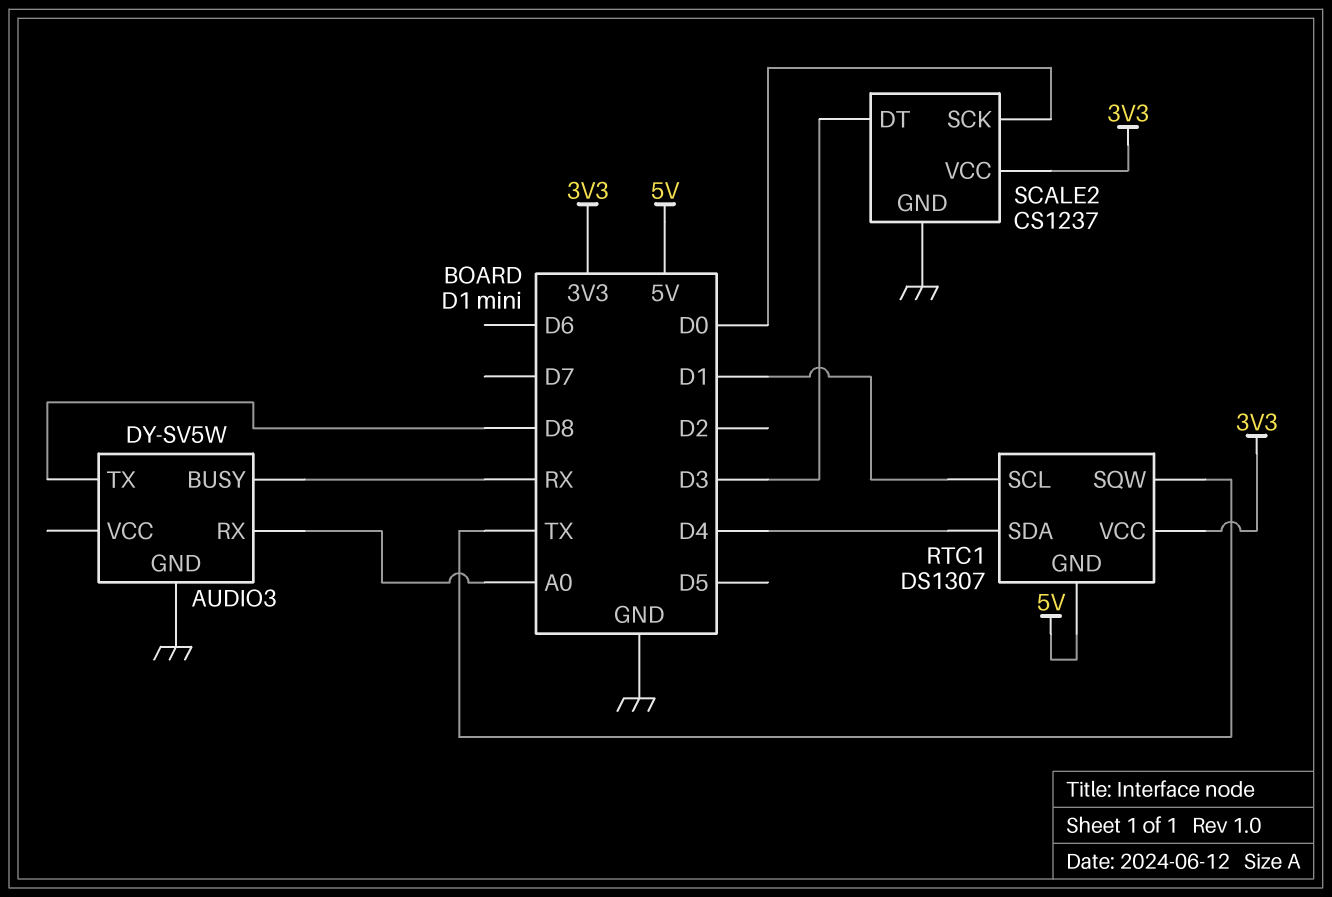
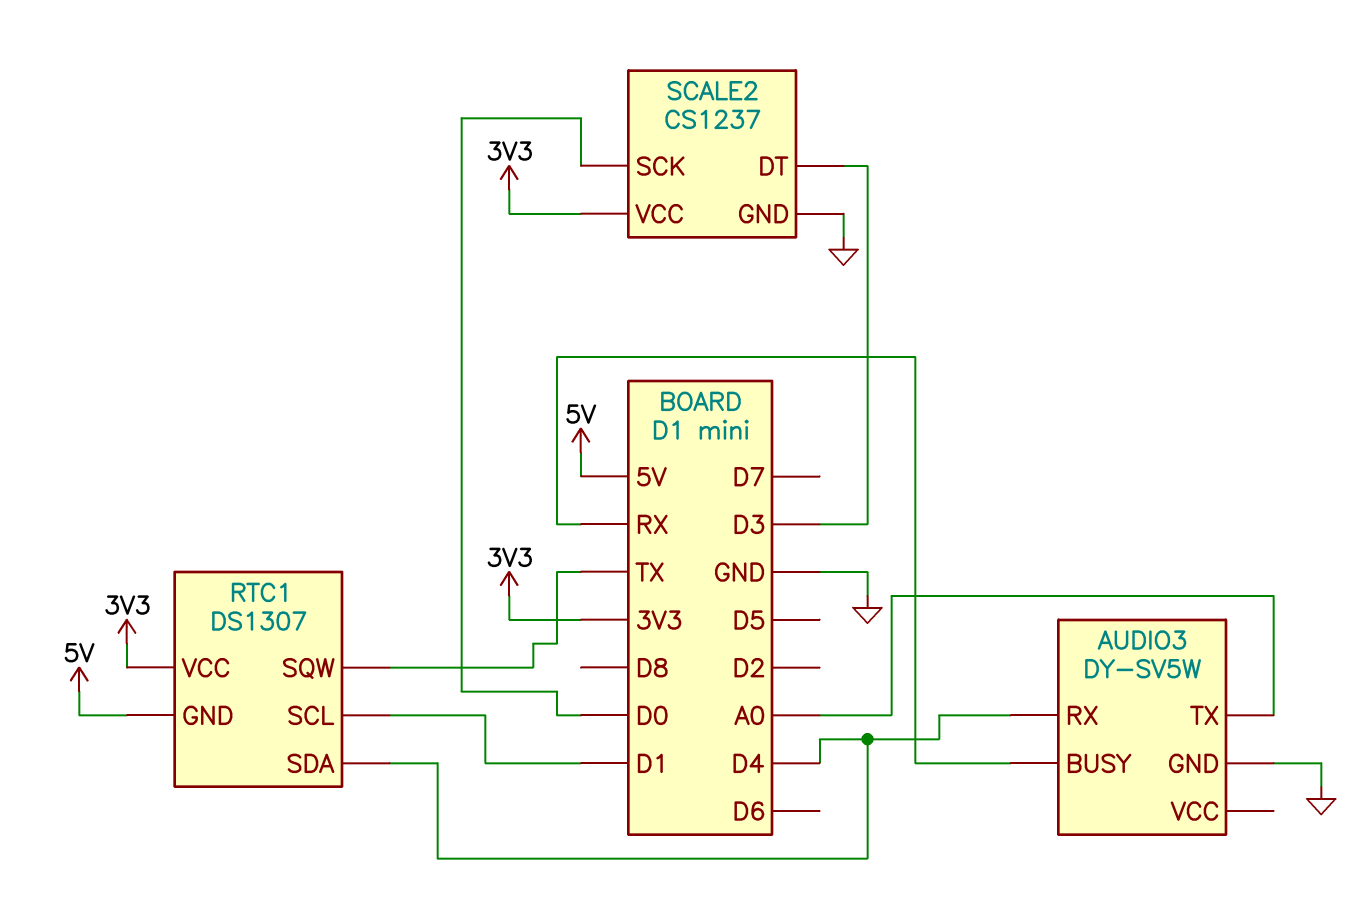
AUDIO3 pin RX: A0 -> D4
AUDIO3 pin TX: D8 -> A0

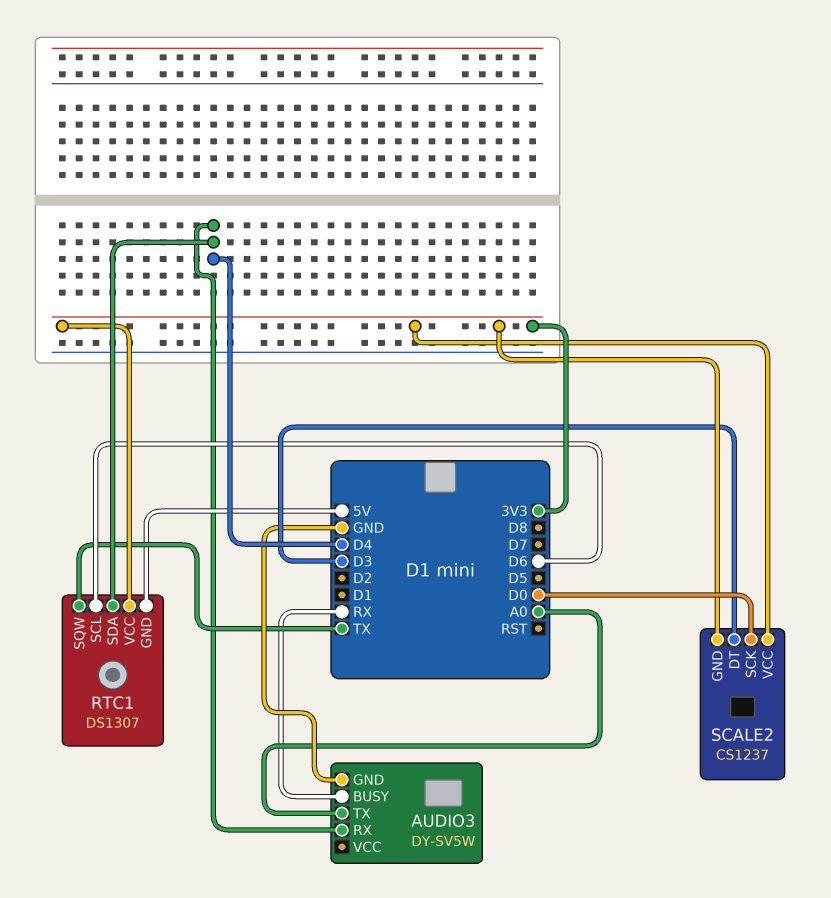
RTC1 pin SCL: D1 -> D6
SCALE2 pin GND: GND -> 3V3

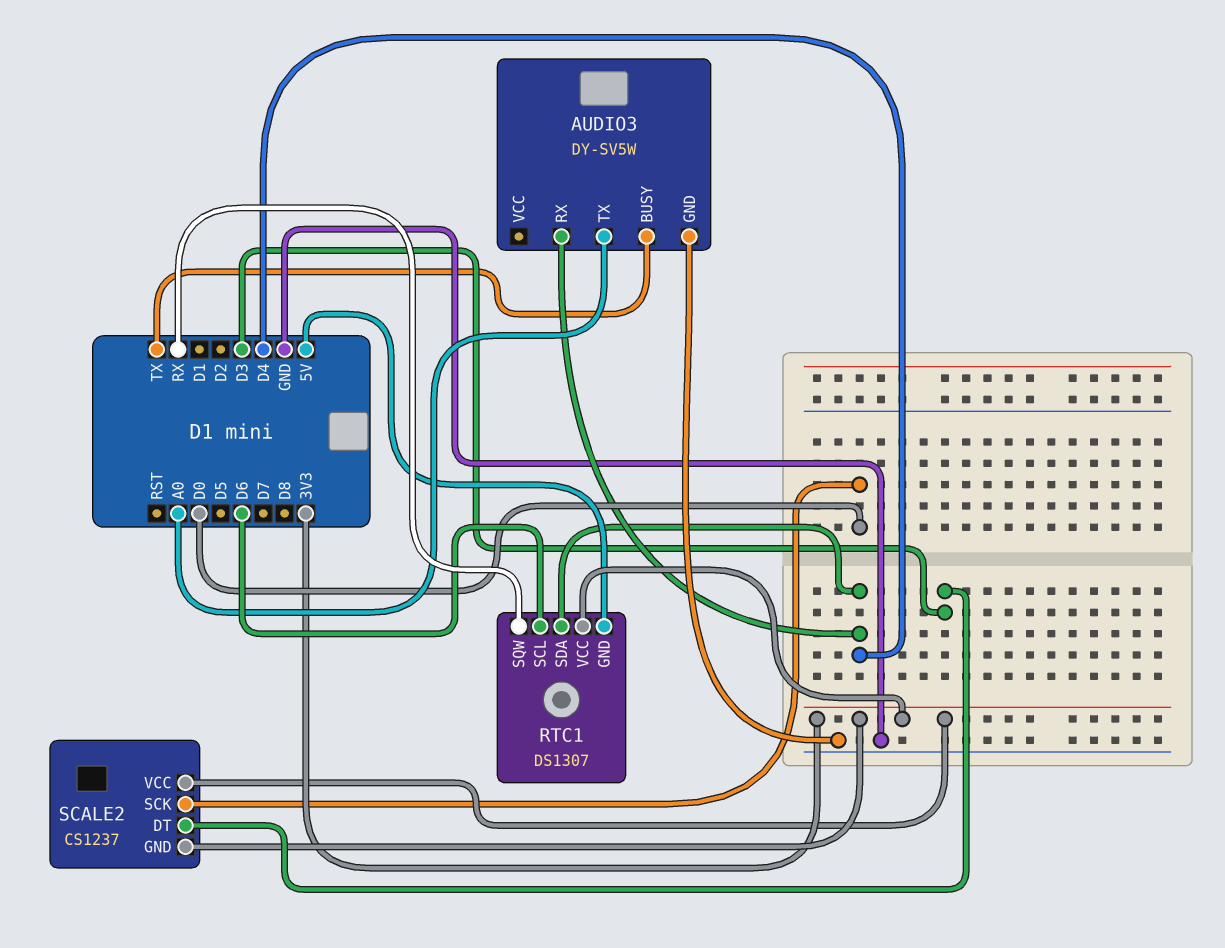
AUDIO3 pin BUSY: RX -> TX
RTC1 pin SQW: TX -> RX

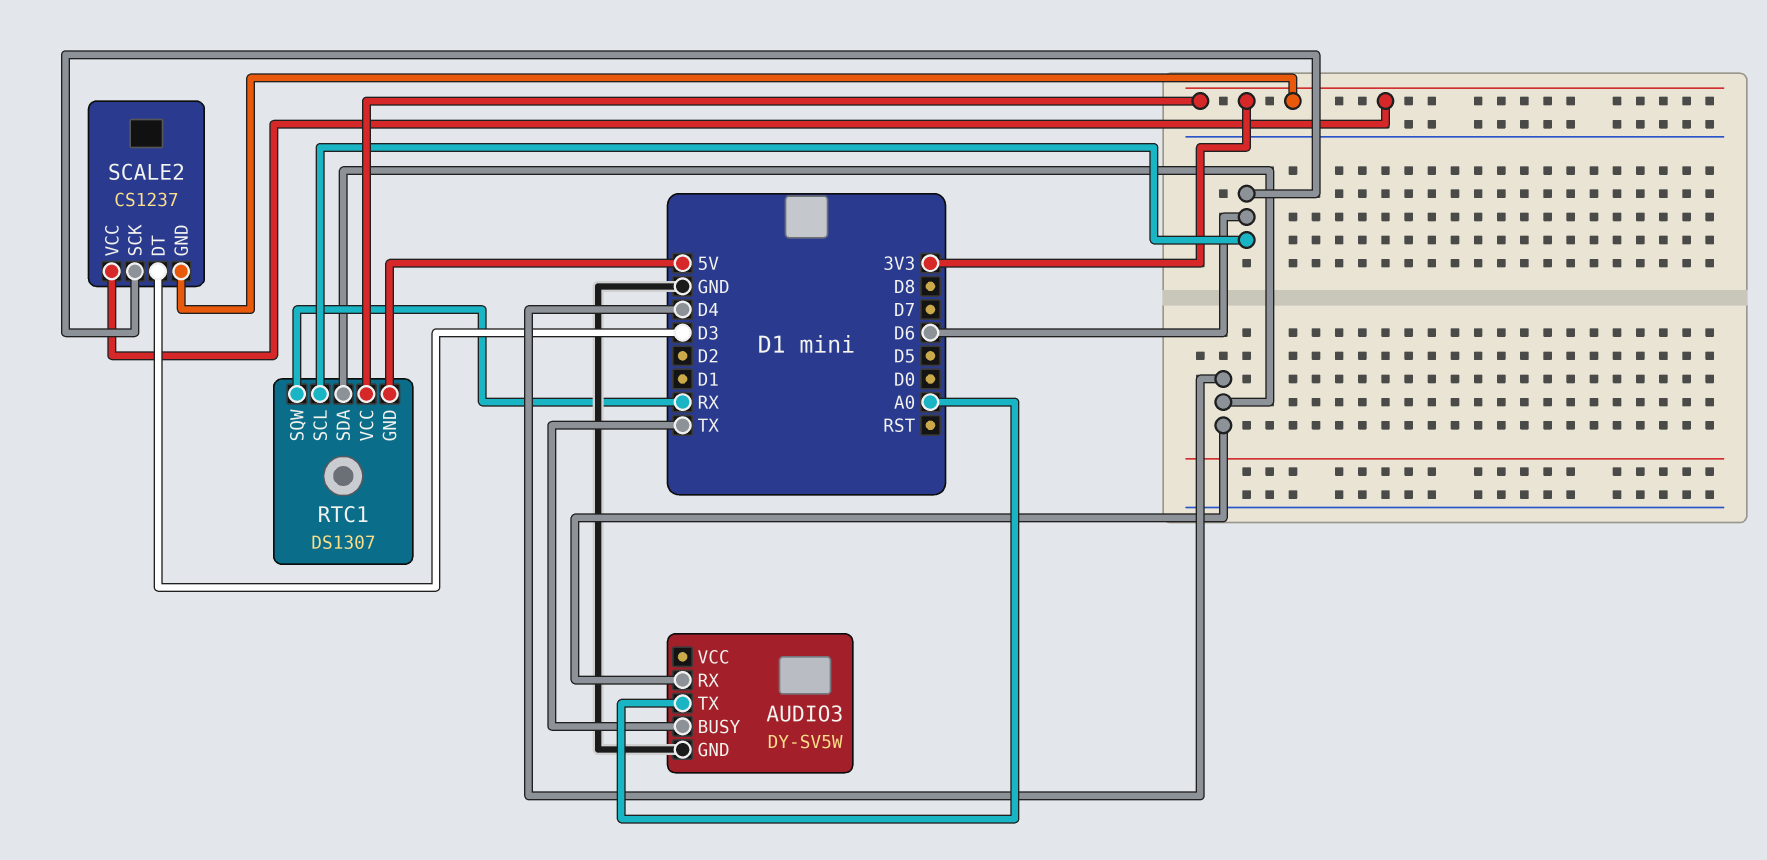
SCALE2 pin SCK: D0 -> D6

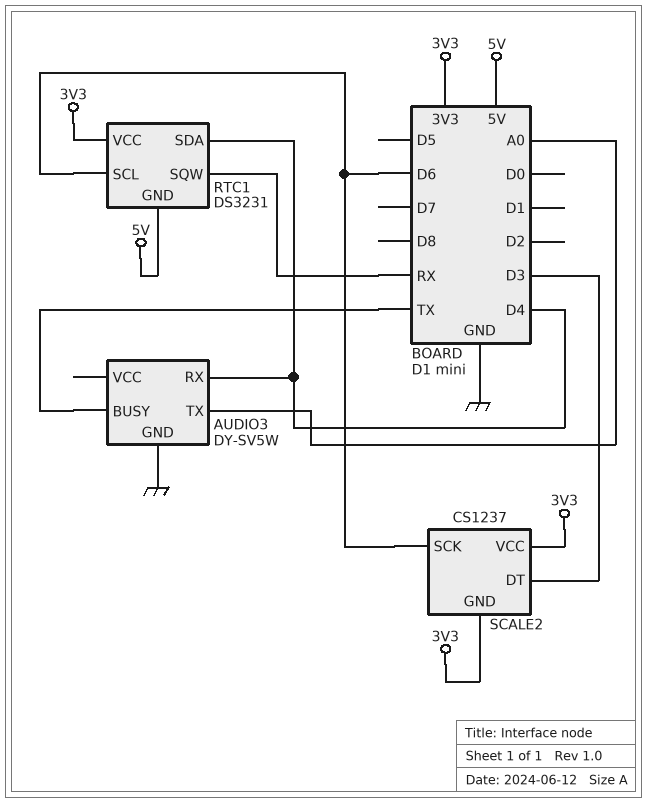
RTC1: DS1307 -> DS3231

